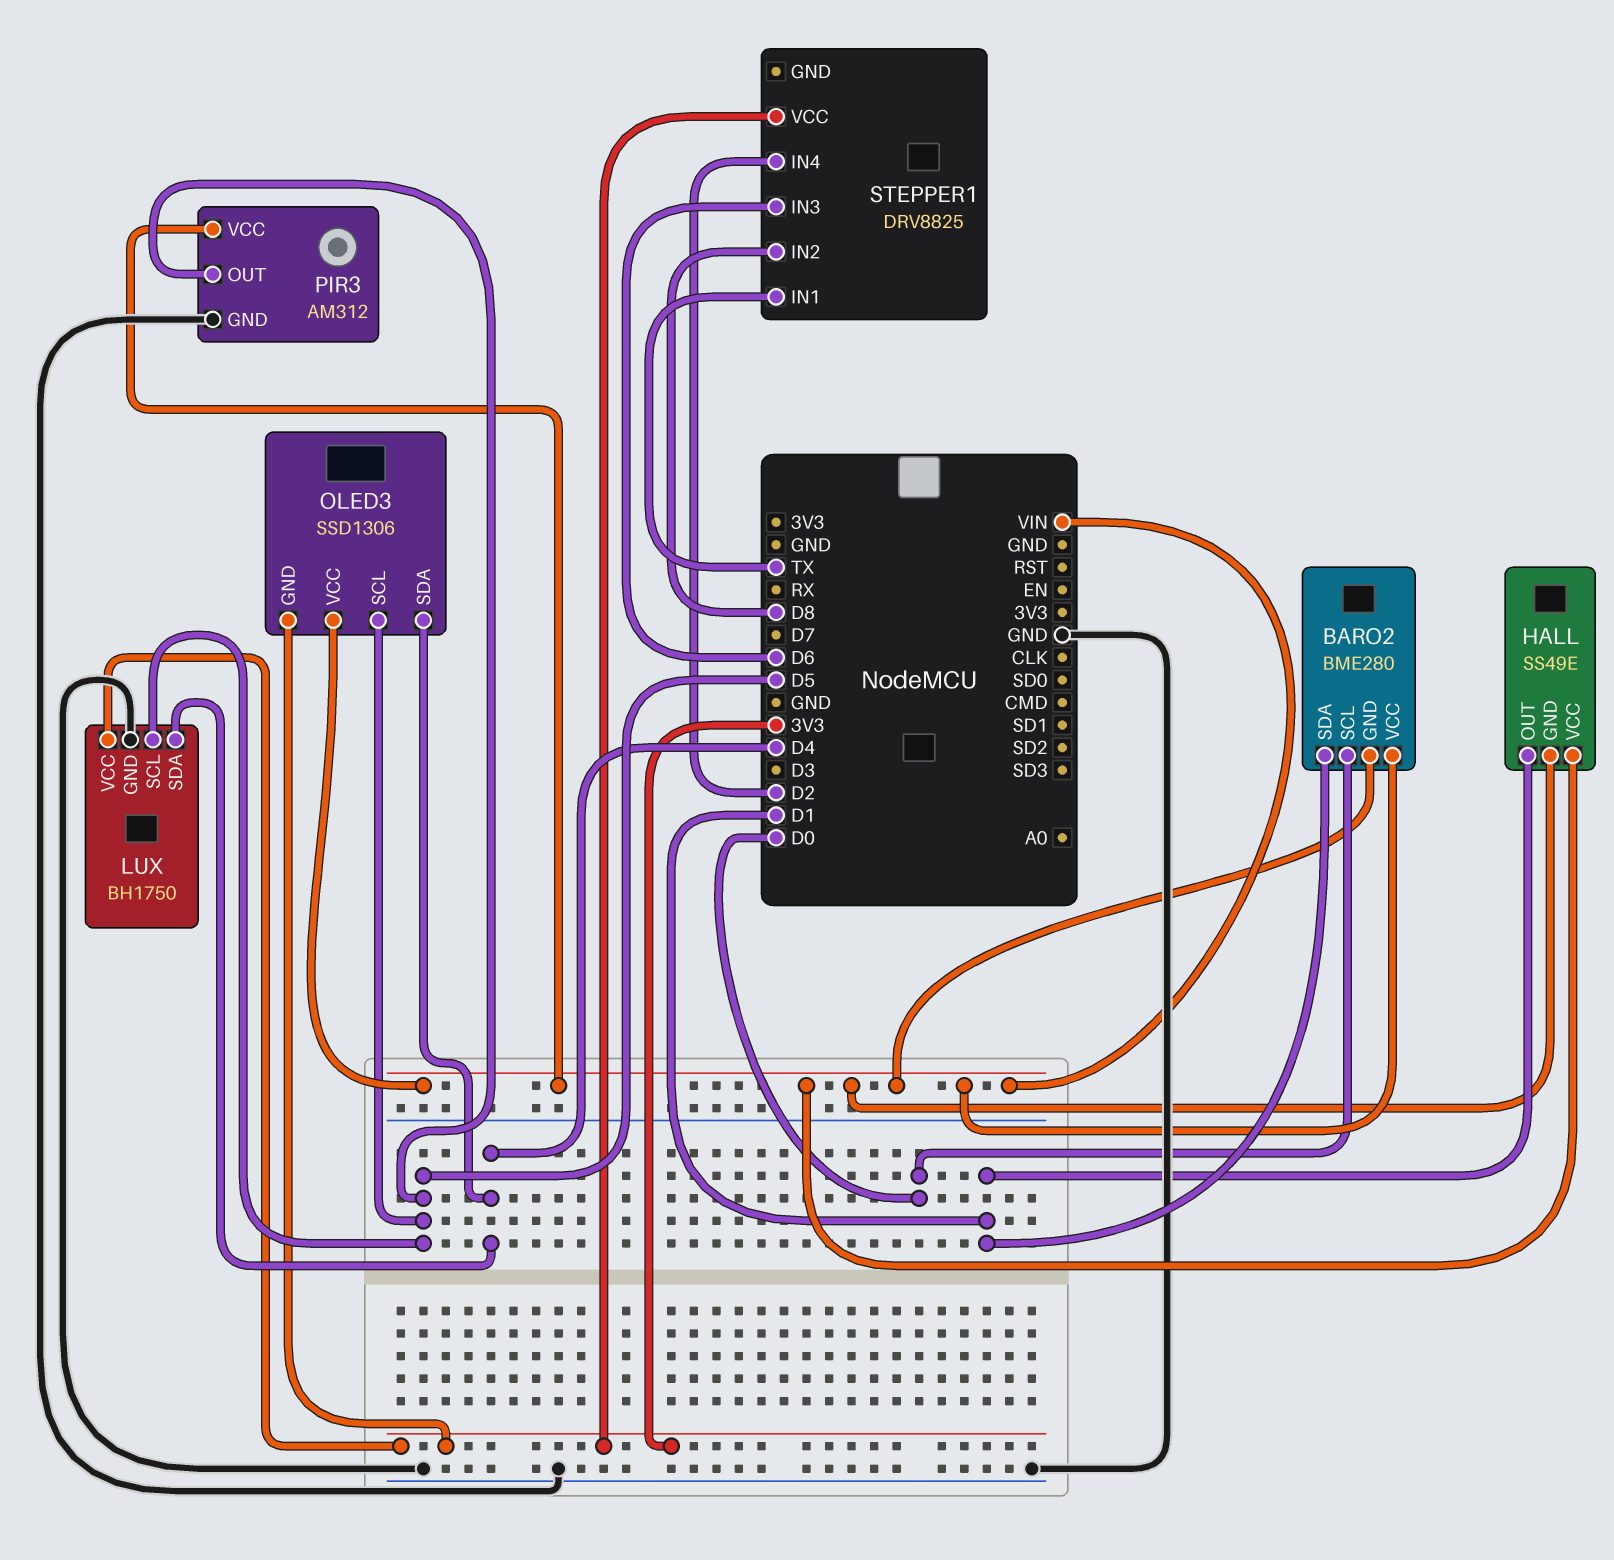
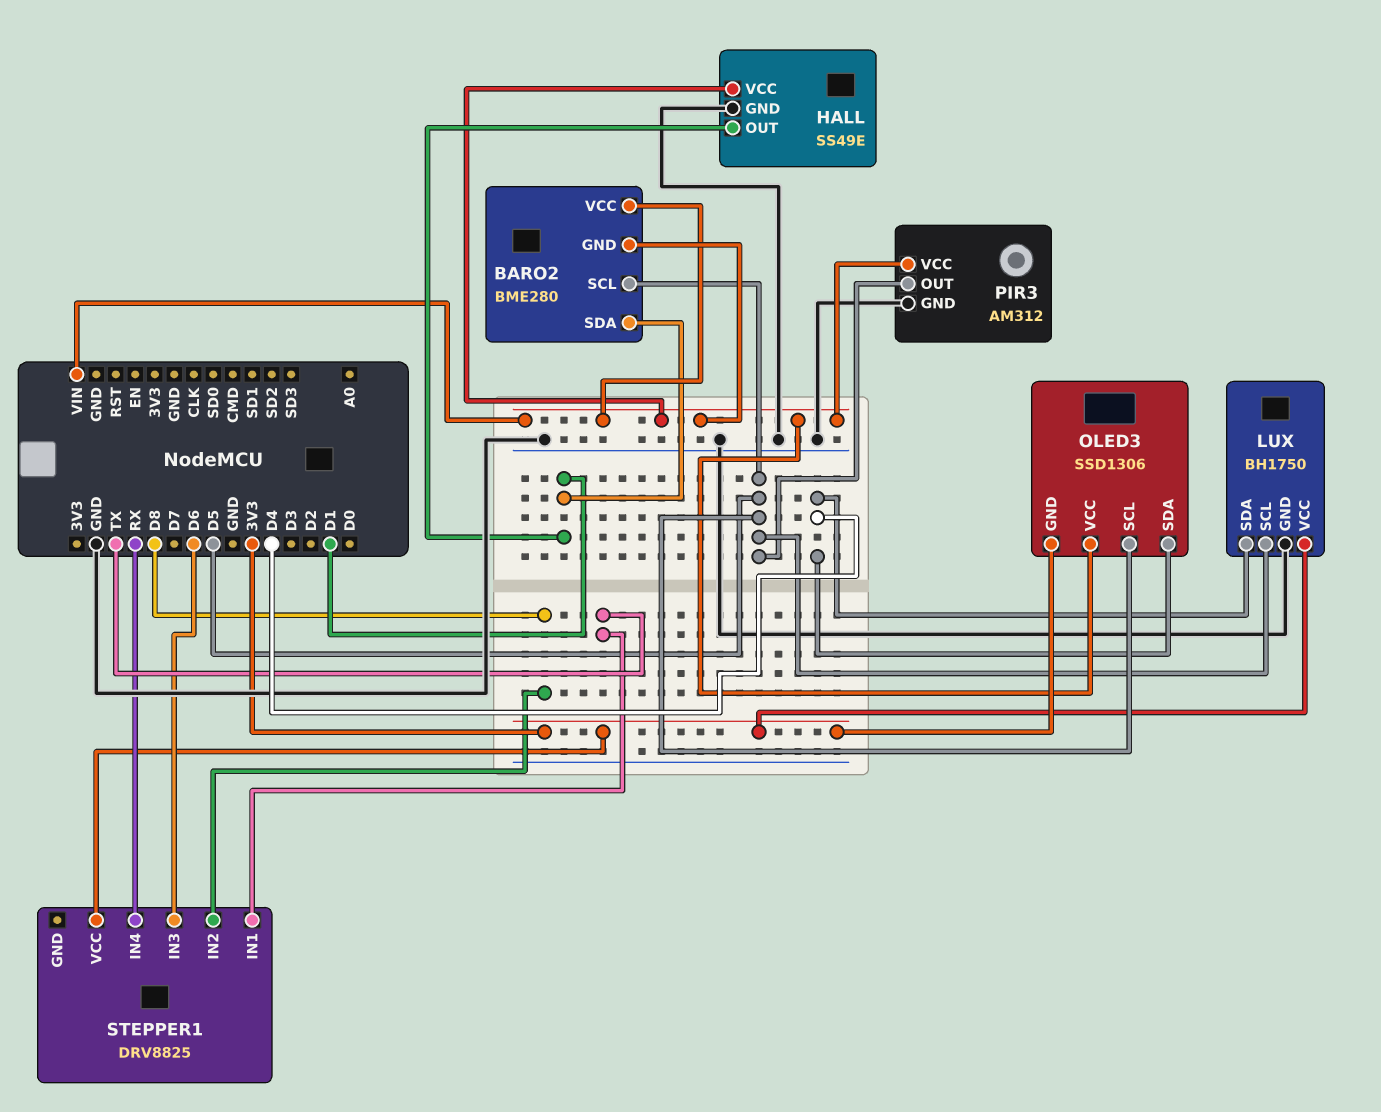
BARO2 pin SCL: D0 -> D5
HALL pin GND: VIN -> GND
STEPPER1 pin IN4: D2 -> RX

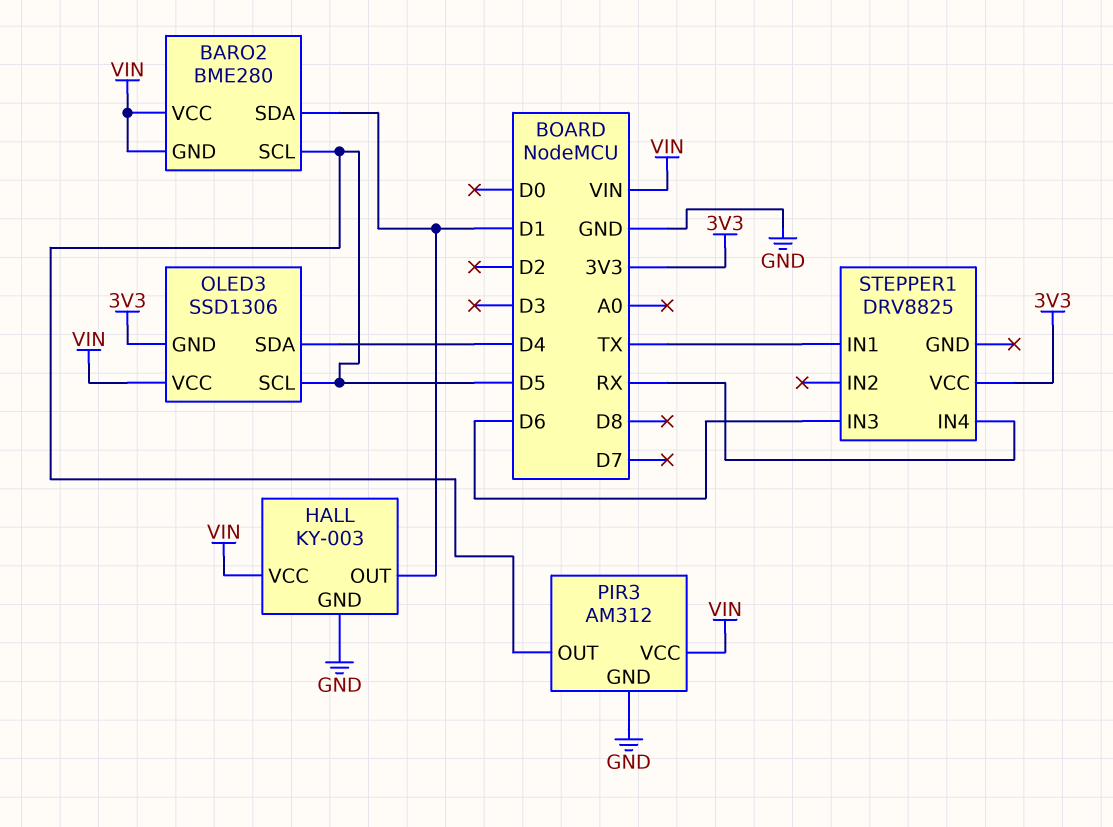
HALL: SS49E -> KY-003
LUX: BH1750 -> none
LUX pin GND: GND -> none
LUX pin SCL: D5 -> none
LUX pin SDA: D4 -> none
LUX pin VCC: 3V3 -> none
STEPPER1 pin IN2: D8 -> none

